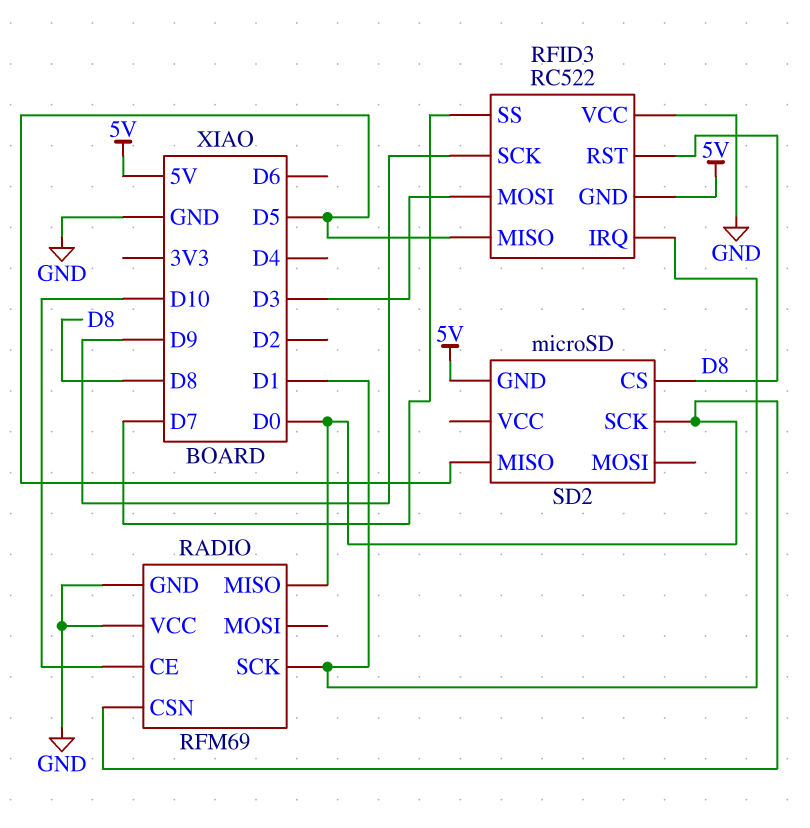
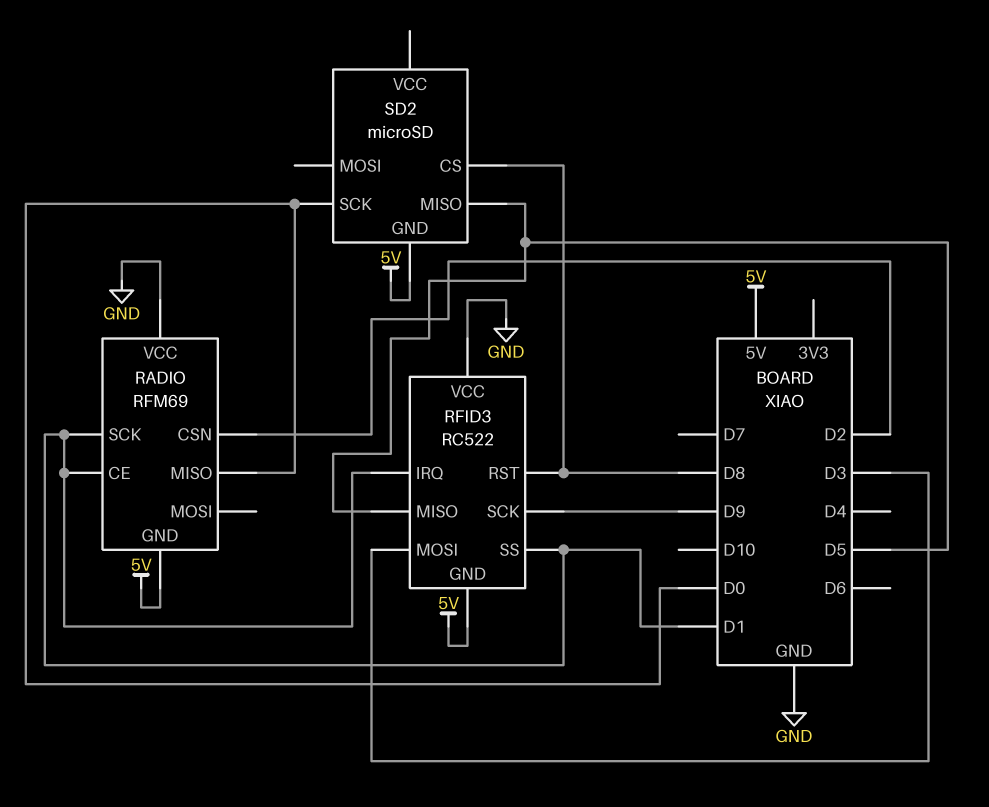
RADIO pin CE: D10 -> D1
RADIO pin CSN: D0 -> D2
RADIO pin GND: GND -> 5V
RFID3 pin SS: D7 -> D1

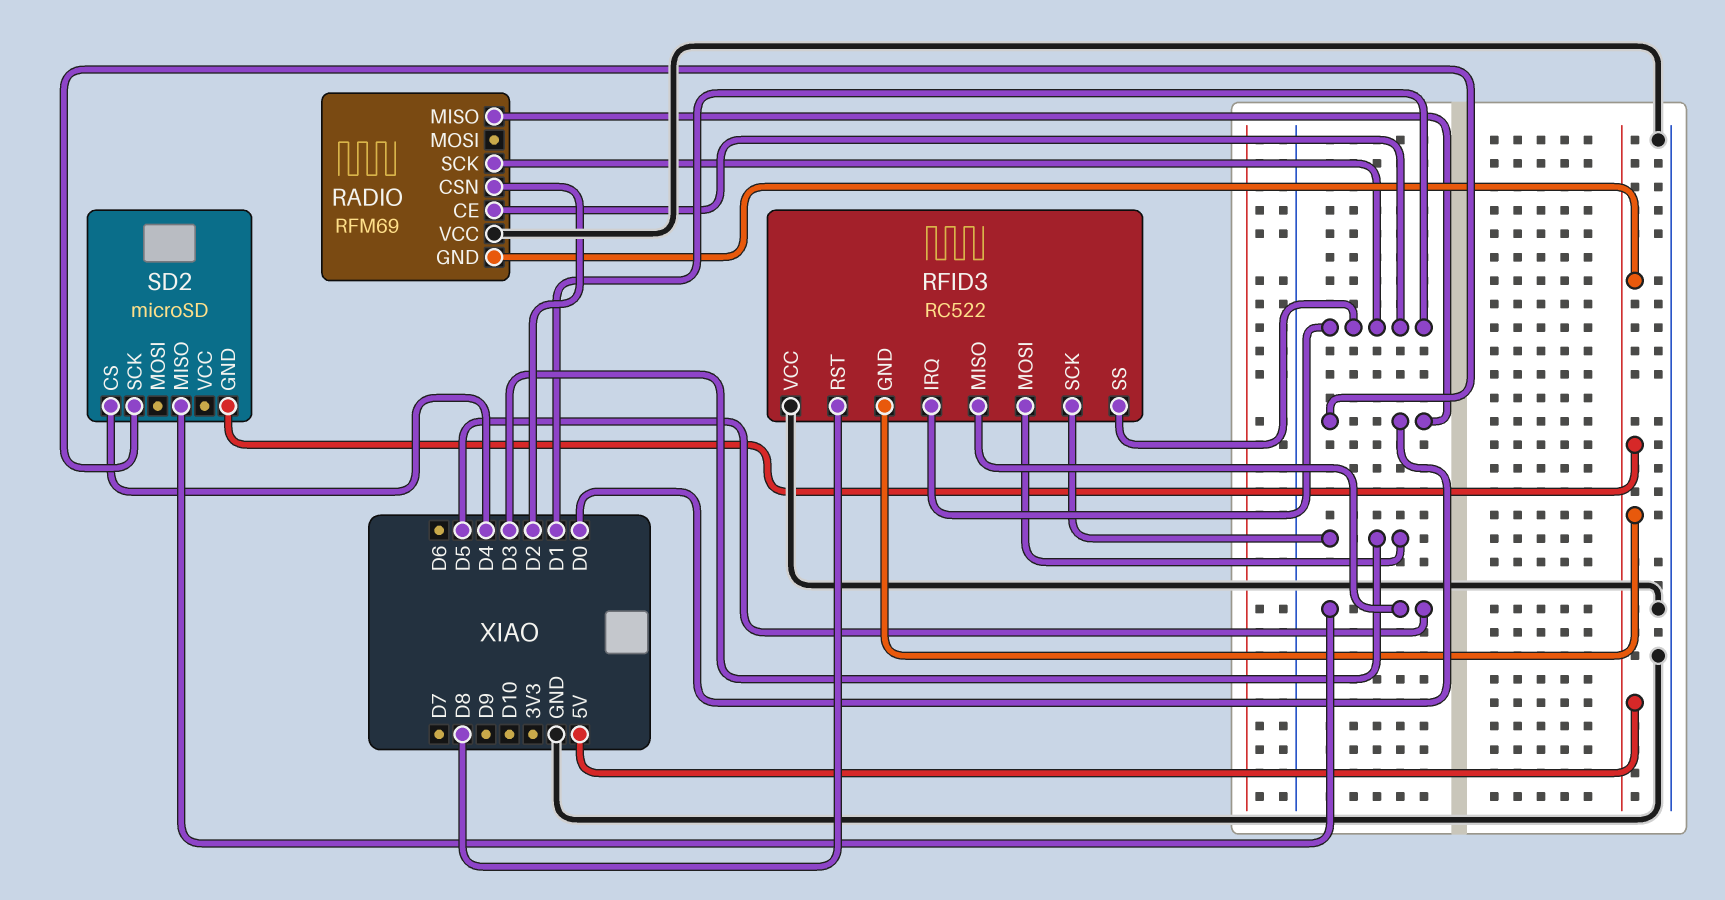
RFID3 pin SCK: D9 -> D3
SD2 pin CS: D8 -> D4

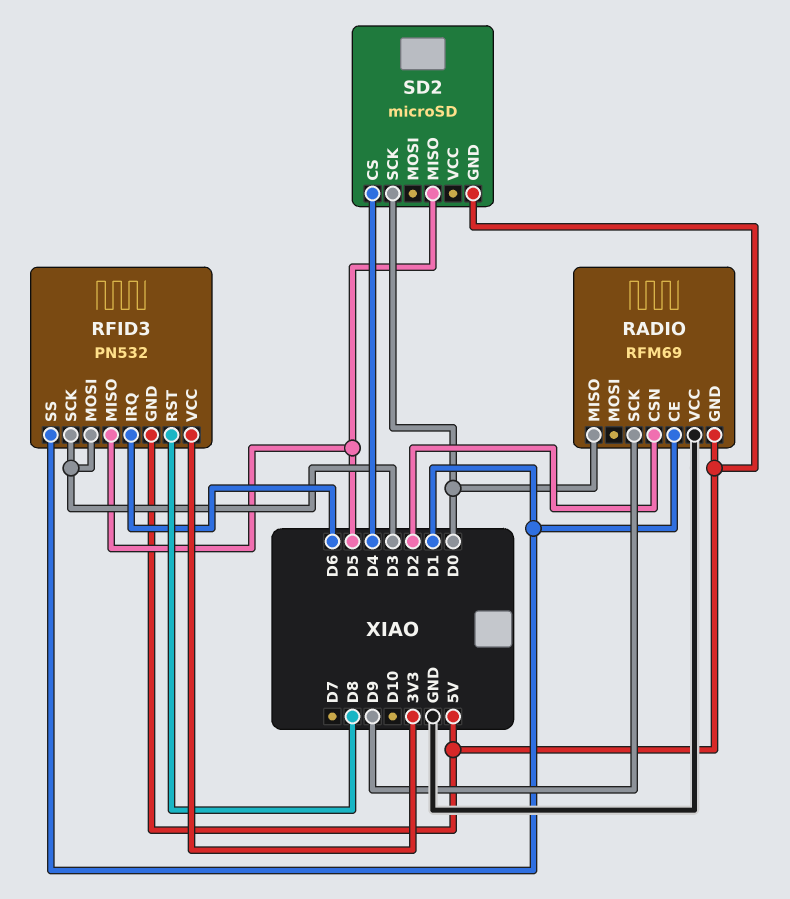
RADIO pin SCK: D1 -> D9
RFID3: RC522 -> PN532
RFID3 pin IRQ: D1 -> D6
RFID3 pin VCC: GND -> 3V3

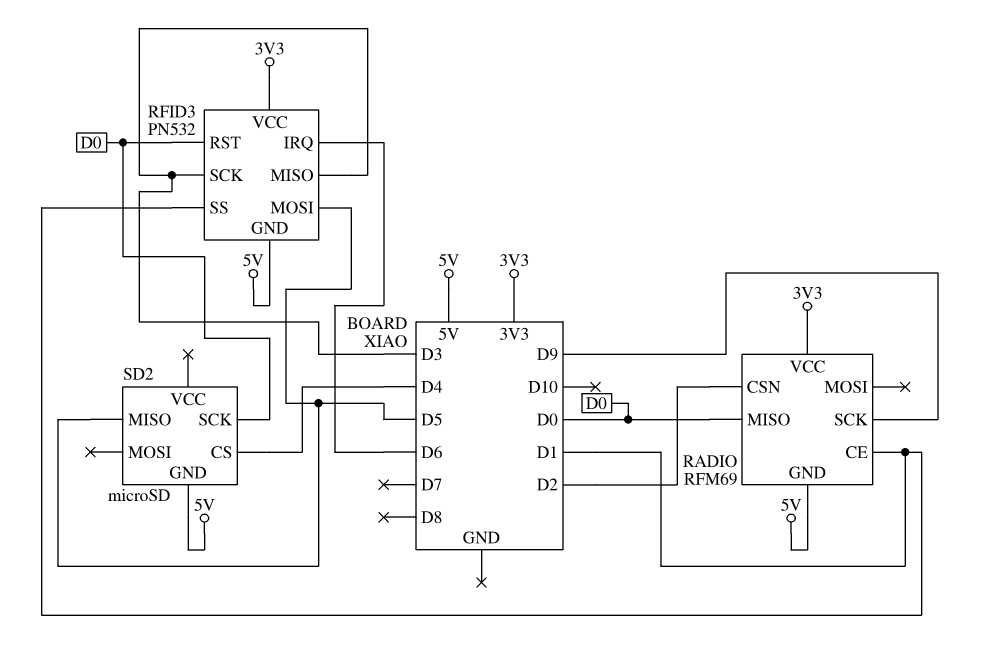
RADIO pin VCC: GND -> 3V3
RFID3 pin MISO: D5 -> D3
RFID3 pin MOSI: D3 -> D5
RFID3 pin RST: D8 -> D0

